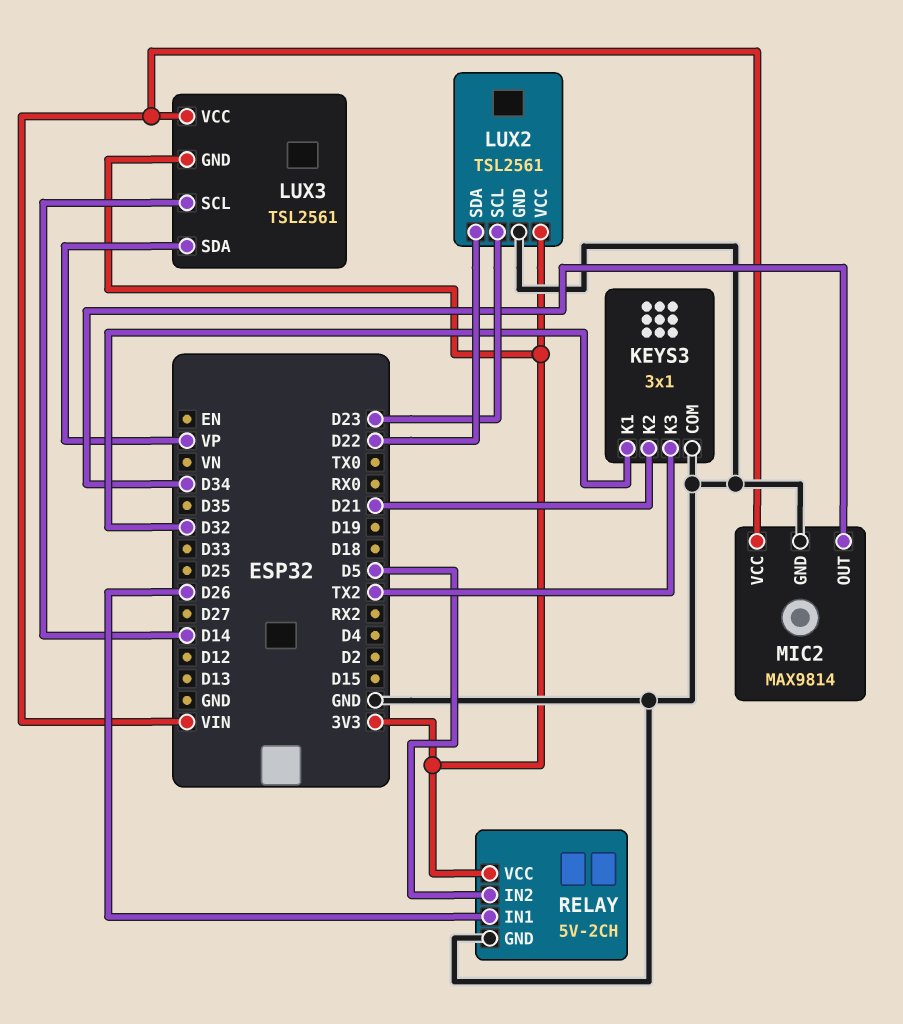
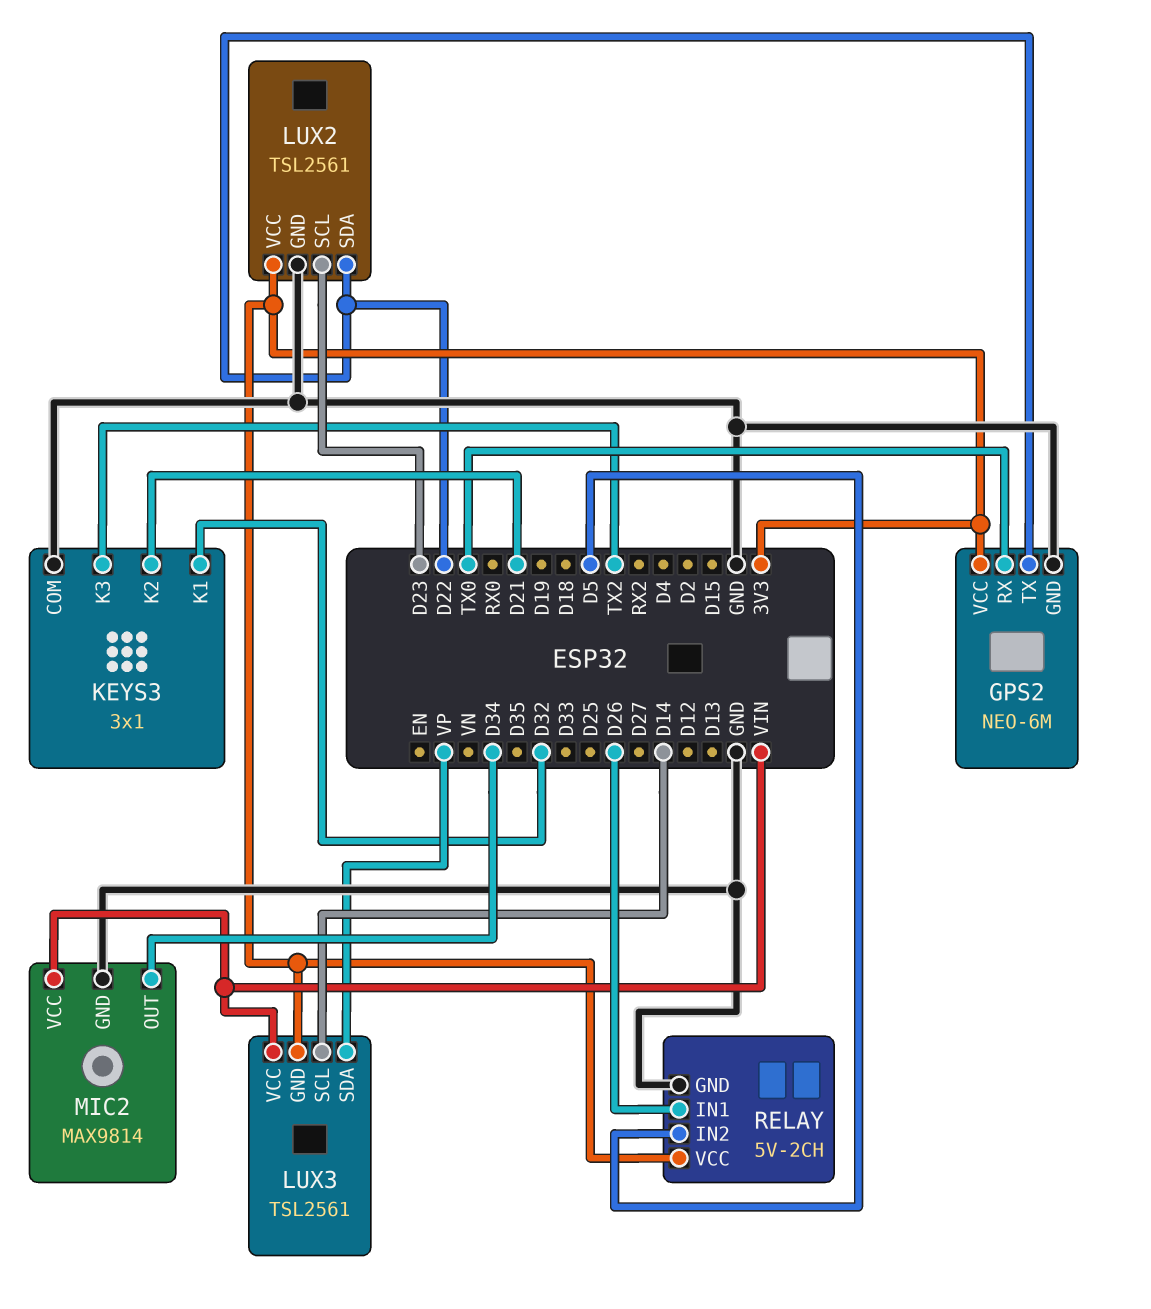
GPS2: none -> NEO-6M
GPS2 pin GND: none -> GND
GPS2 pin RX: none -> TX0
GPS2 pin TX: none -> D22
GPS2 pin VCC: none -> 3V3

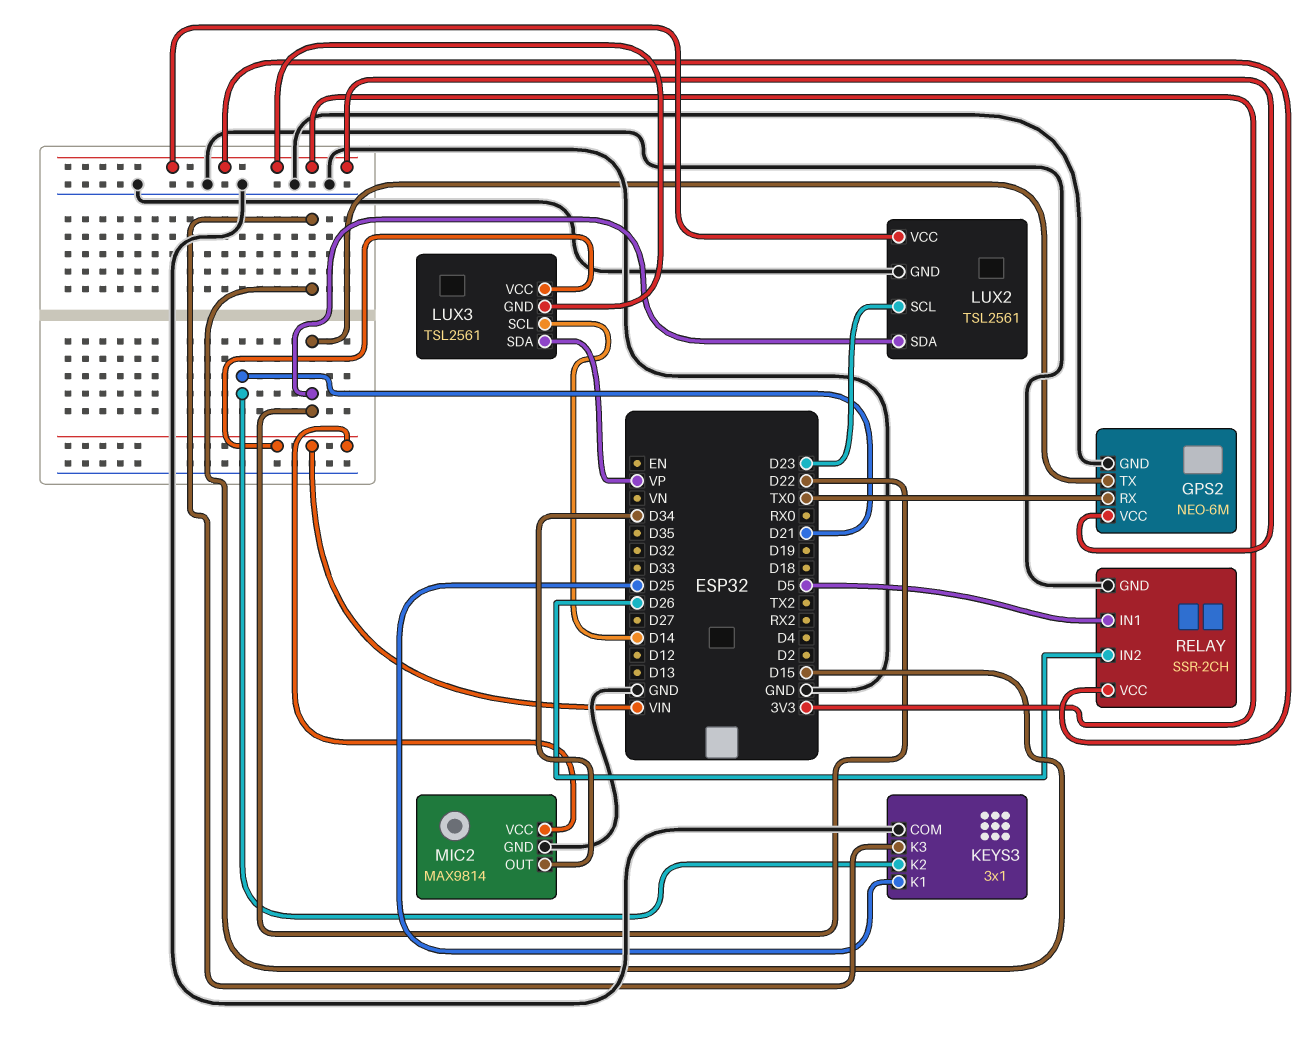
KEYS3 pin K1: D32 -> D25
KEYS3 pin K3: TX2 -> D15
RELAY: 5V-2CH -> SSR-2CH
RELAY pin IN1: D26 -> D5
RELAY pin IN2: D5 -> D26

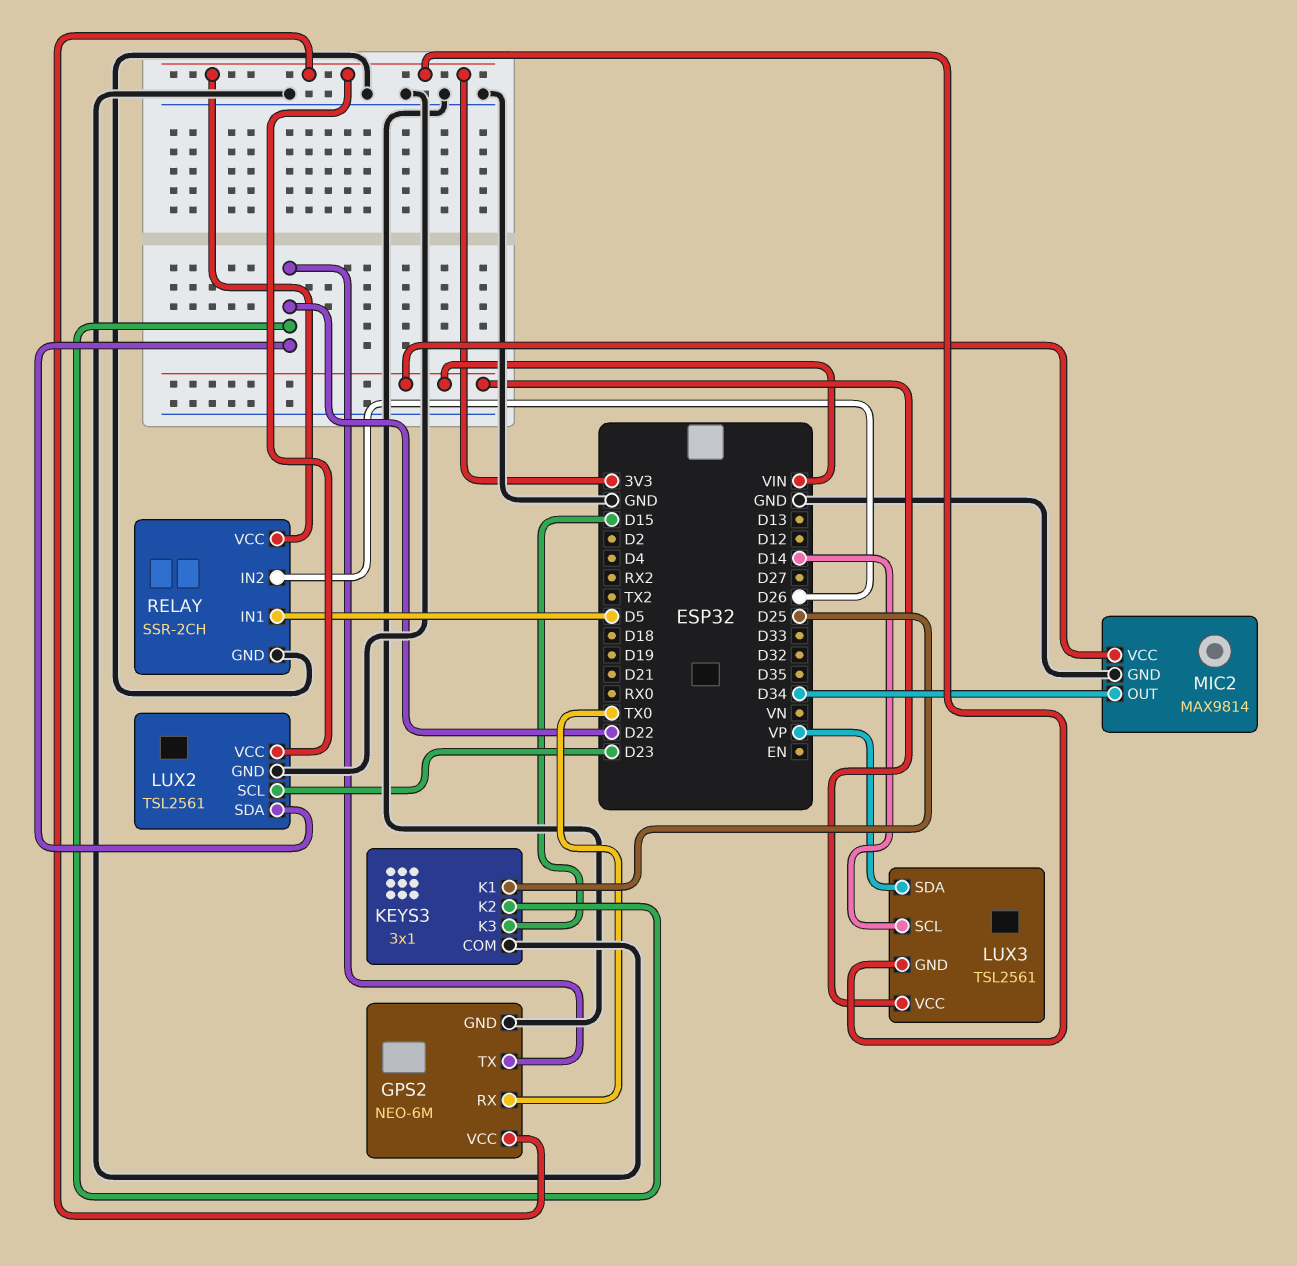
KEYS3 pin K2: D21 -> D22

